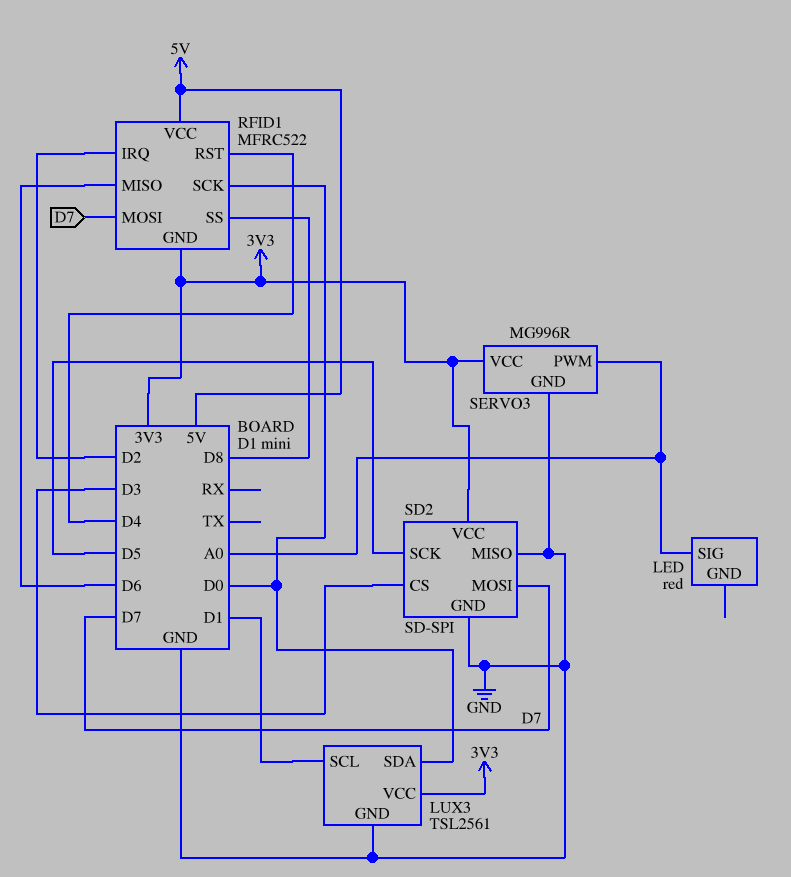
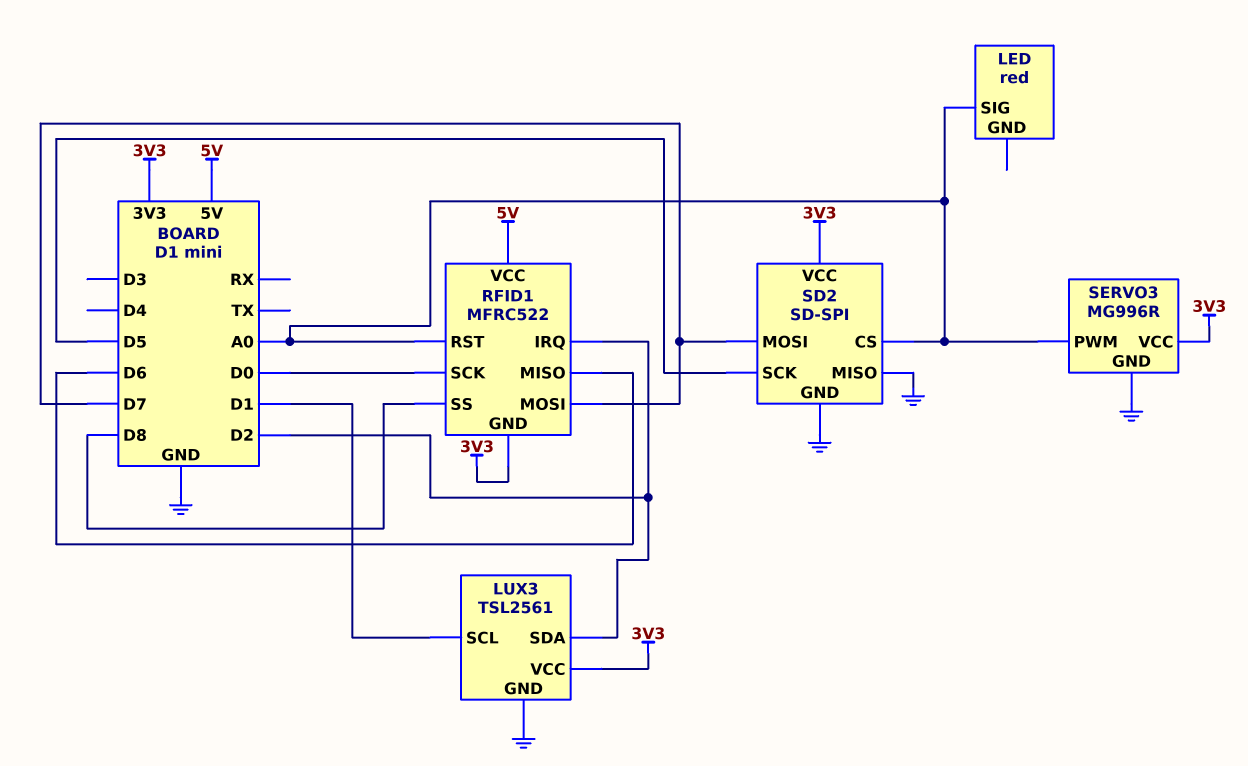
LUX3 pin SDA: D0 -> D2
RFID1 pin RST: D4 -> A0
SD2 pin CS: D3 -> A0

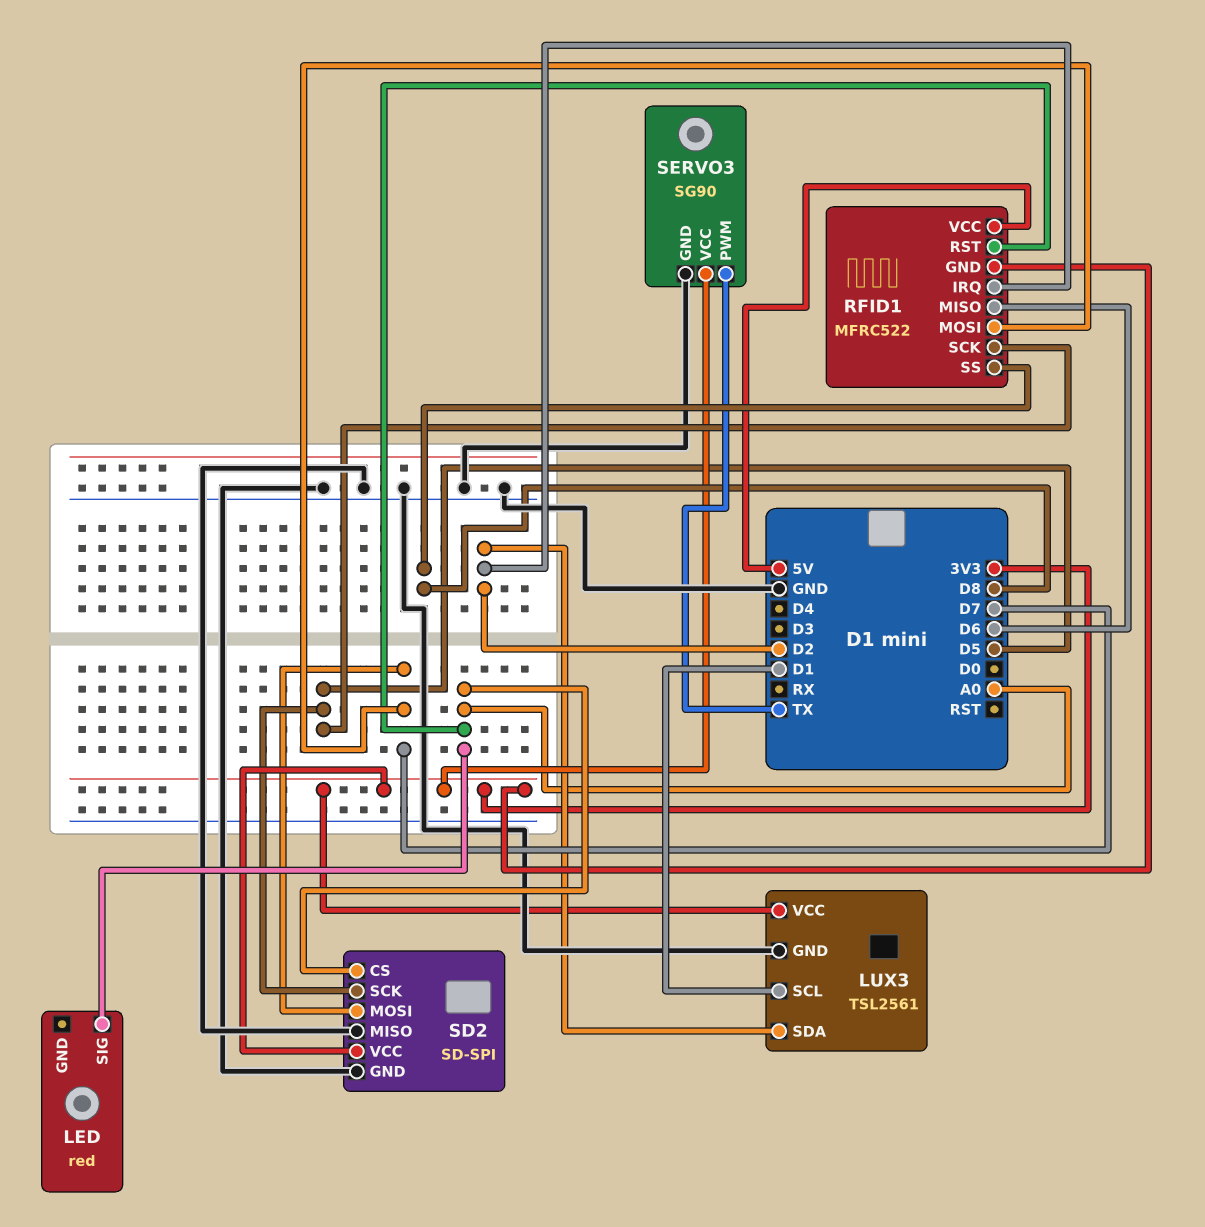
RFID1 pin SCK: D0 -> D5
SERVO3: MG996R -> SG90
SERVO3 pin PWM: A0 -> TX

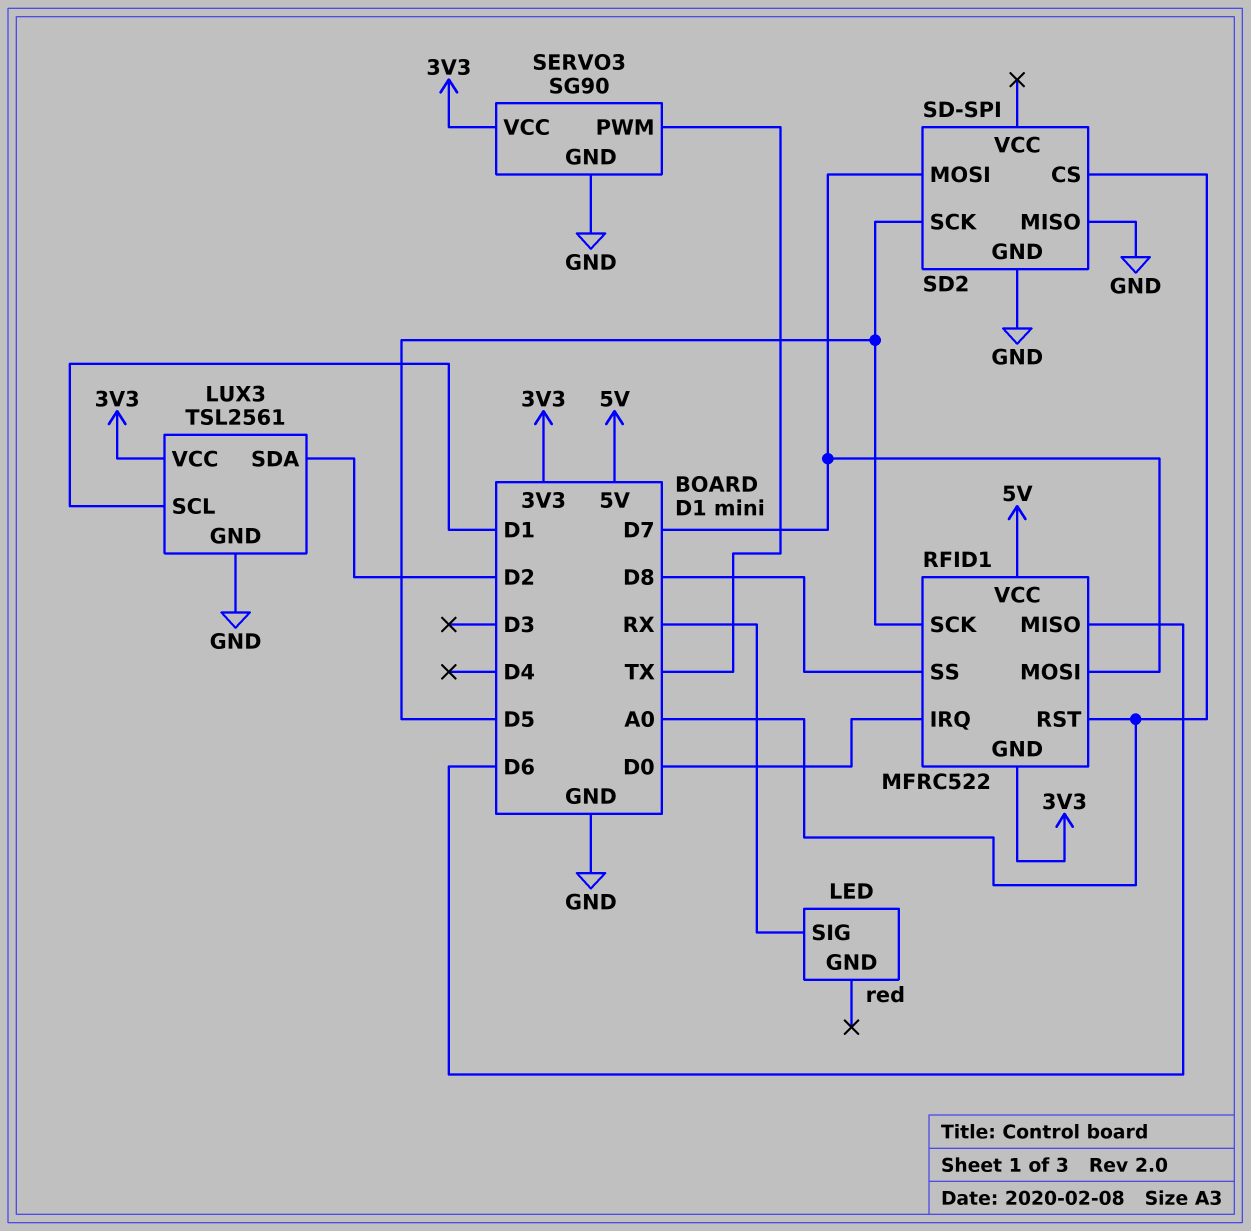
LED pin SIG: A0 -> RX
RFID1 pin IRQ: D2 -> D0
SD2 pin VCC: 3V3 -> none

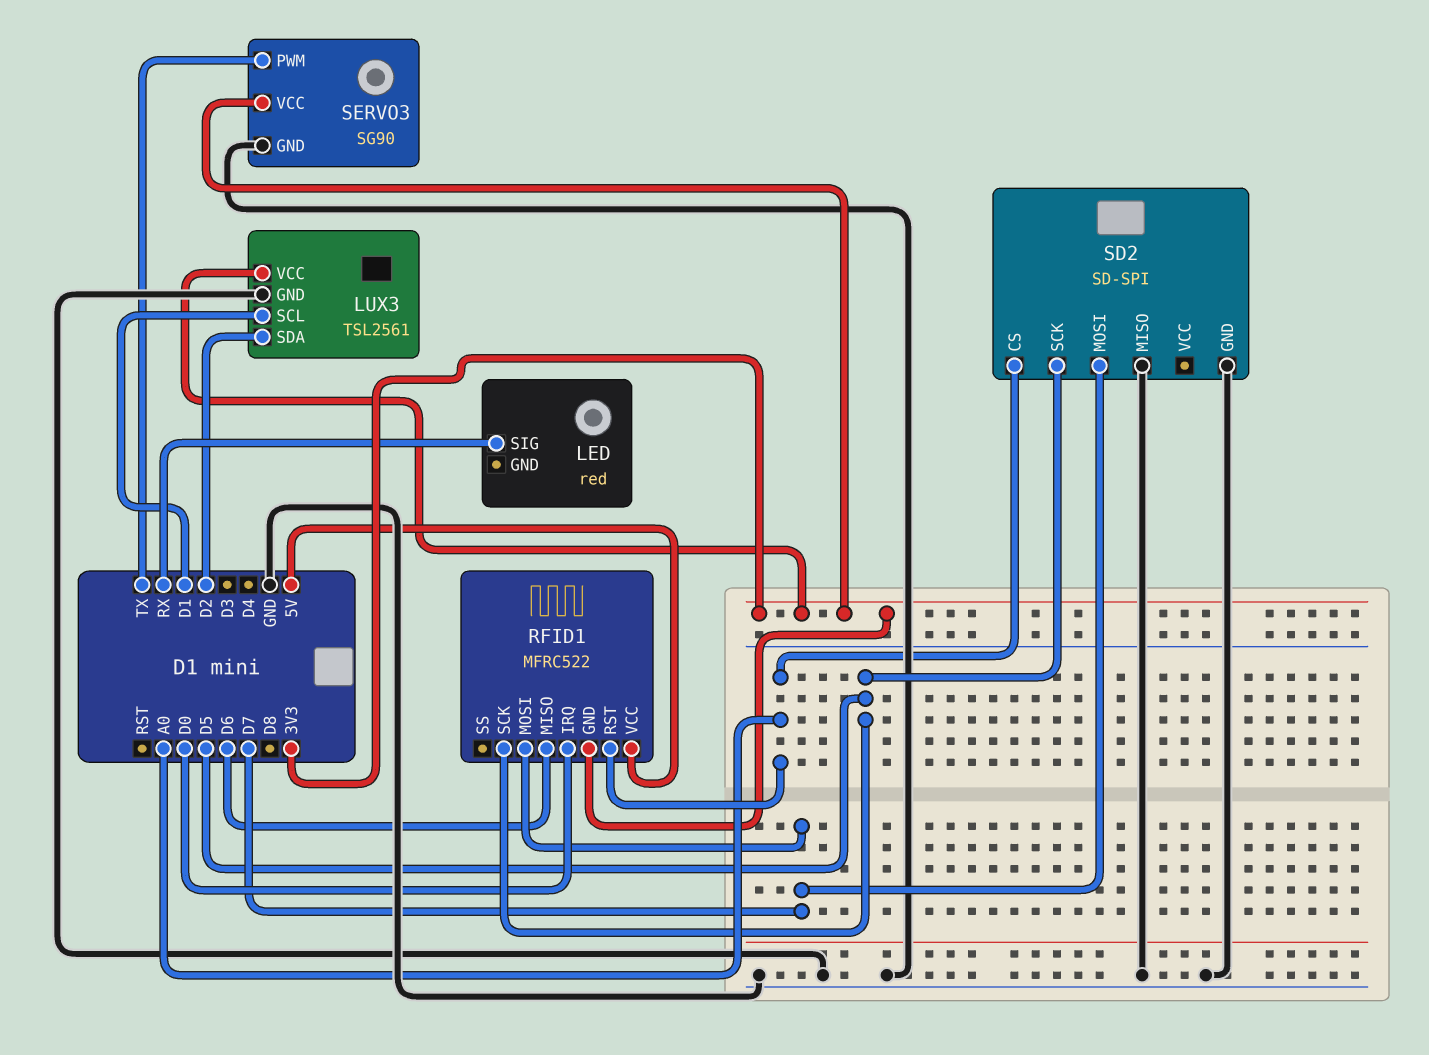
RFID1 pin SS: D8 -> none

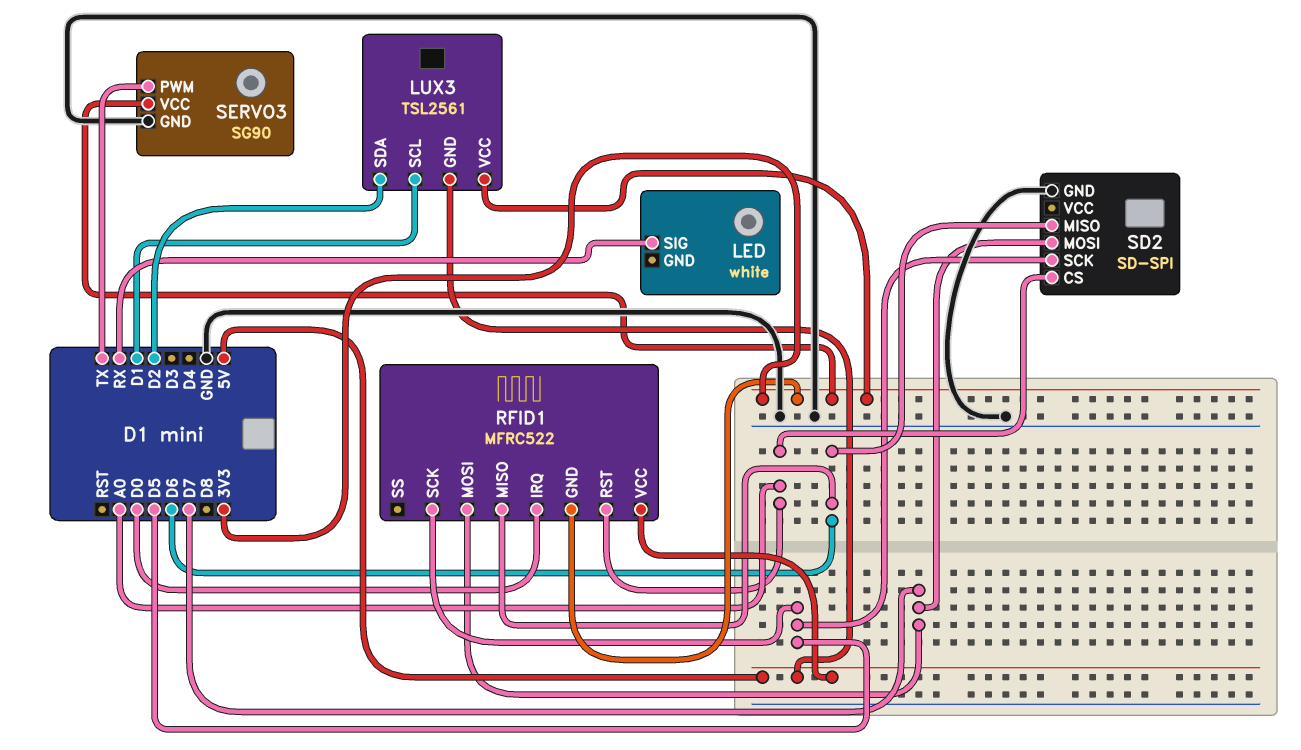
LED: red -> white
LUX3 pin GND: GND -> 5V
SD2 pin MISO: GND -> D6

